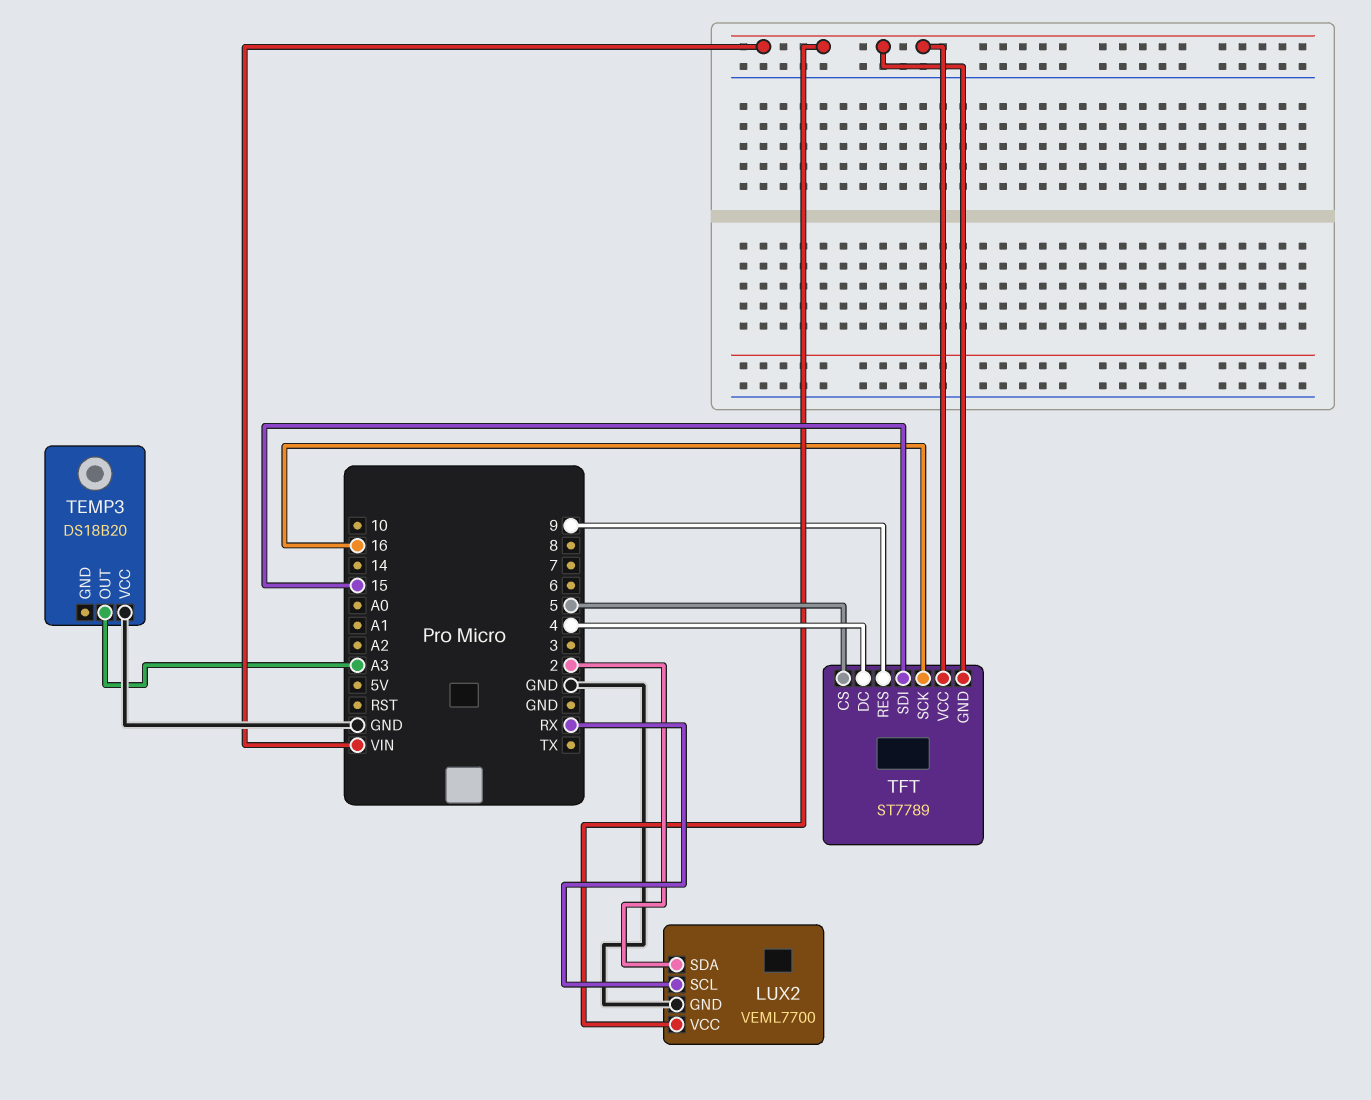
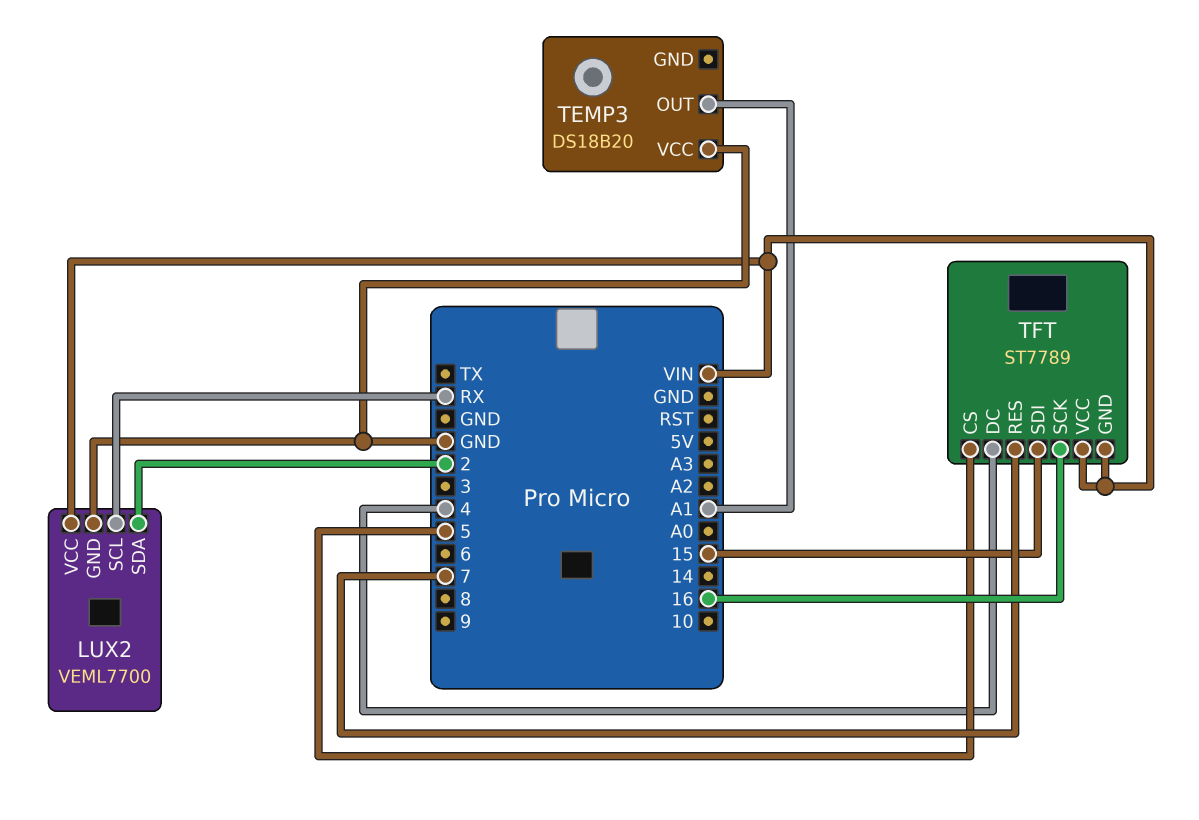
TEMP3 pin OUT: A3 -> A1
TFT pin RES: 9 -> 7

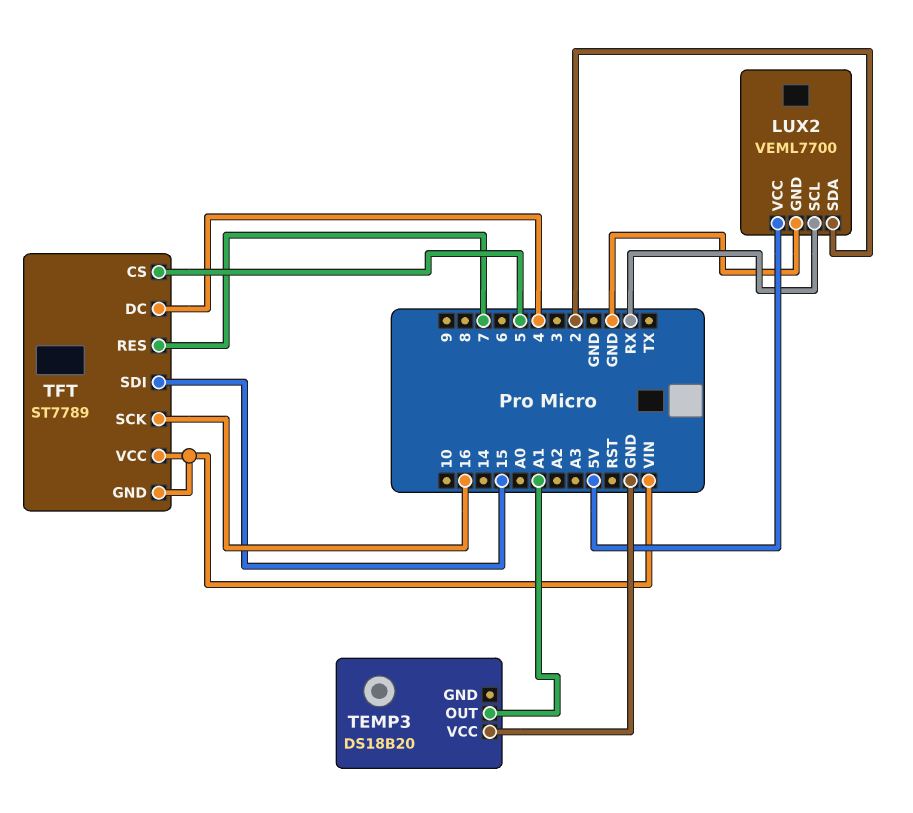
LUX2 pin VCC: VIN -> 5V

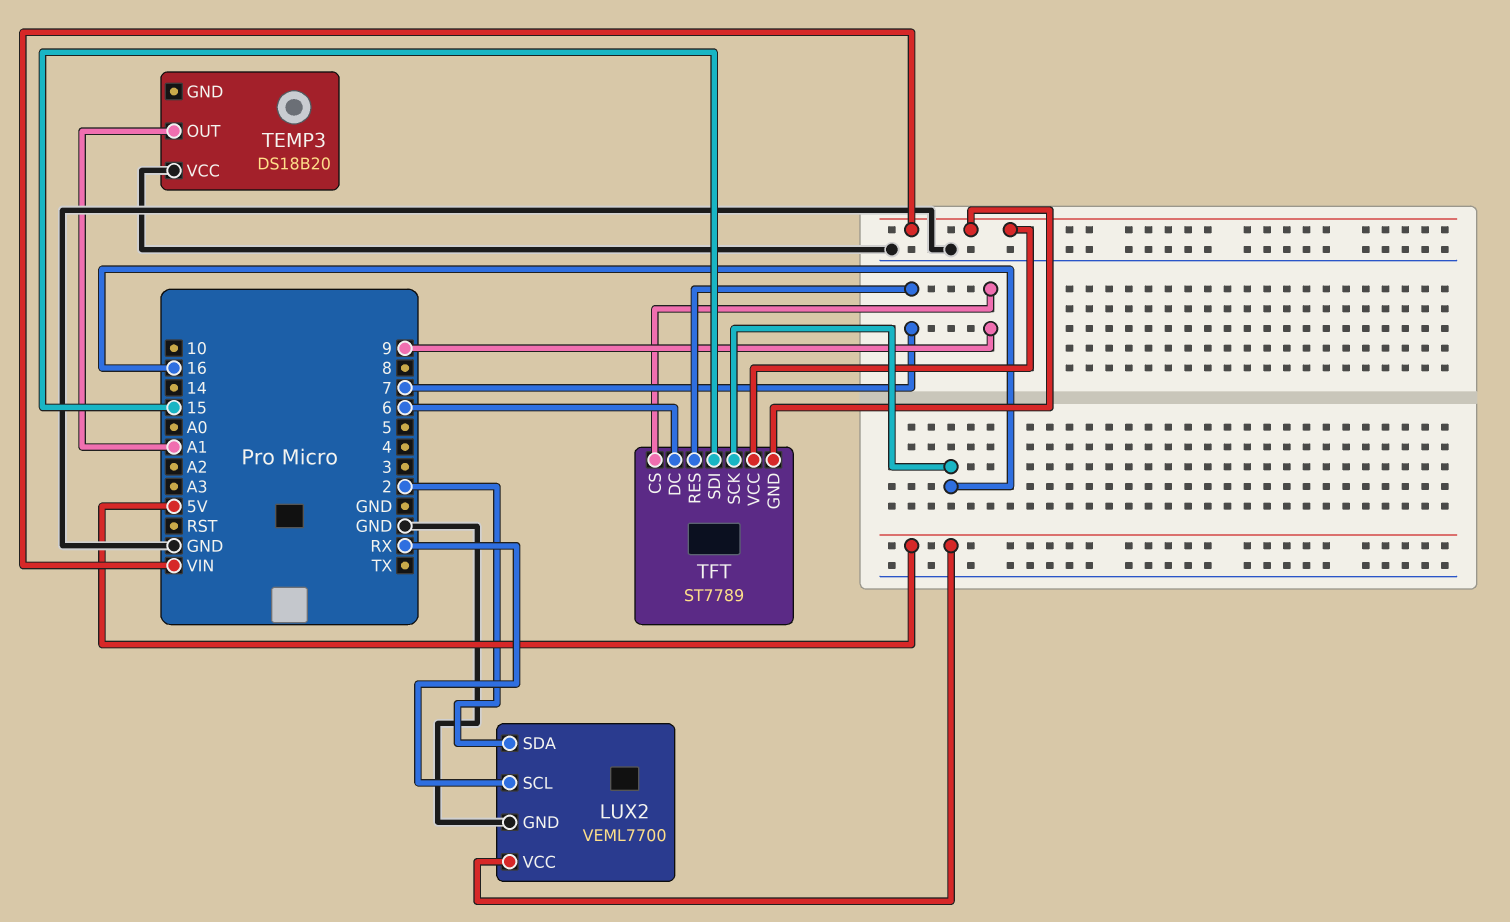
TFT pin CS: 5 -> 9
TFT pin DC: 4 -> 6

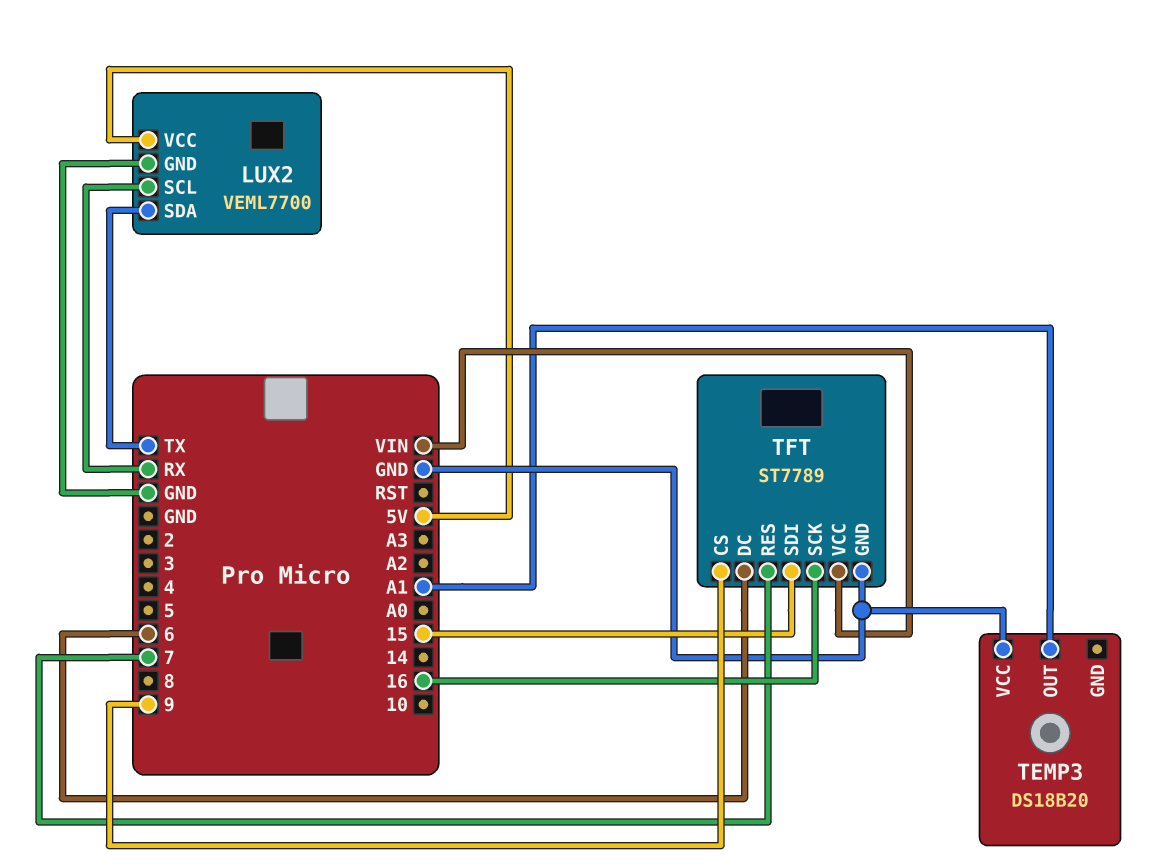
LUX2 pin SDA: 2 -> TX
TFT pin GND: VIN -> GND

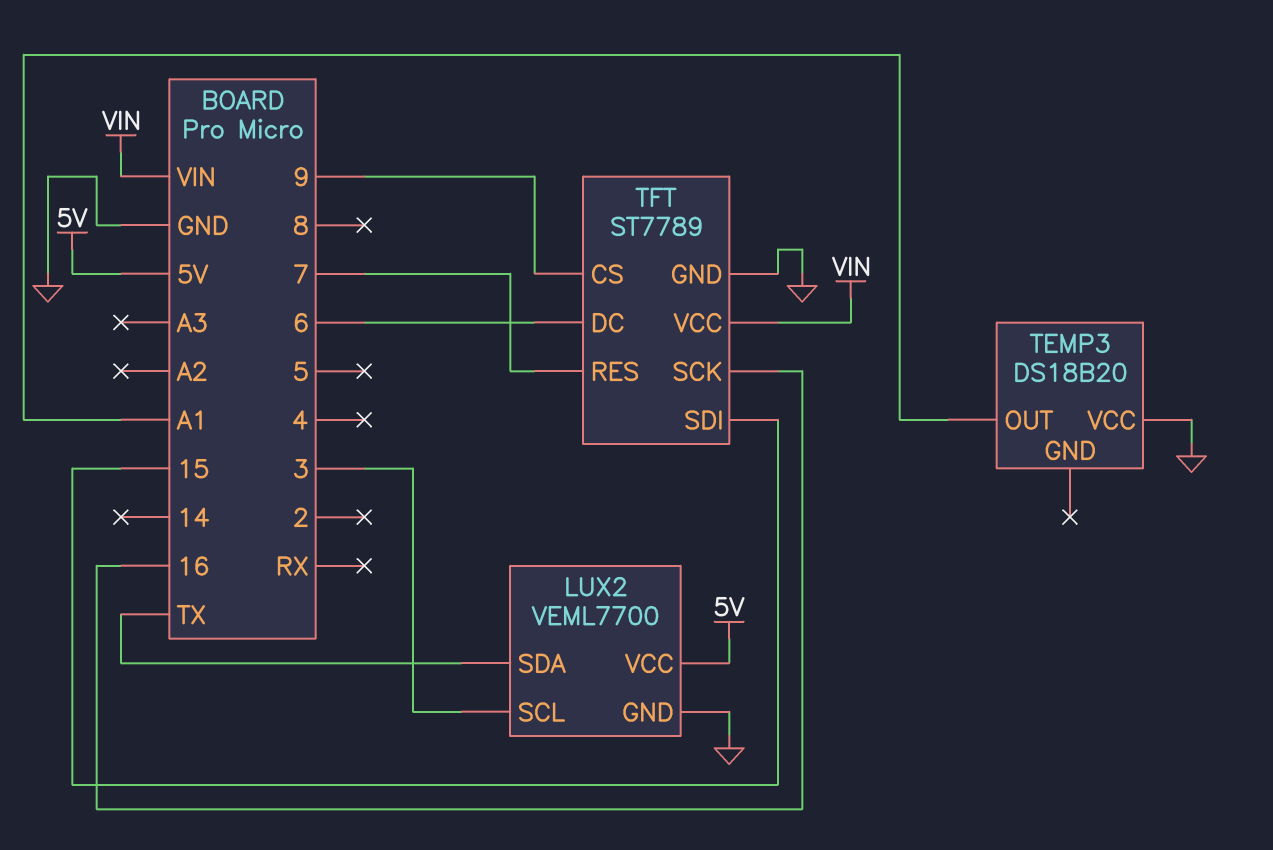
LUX2 pin SCL: RX -> 3

